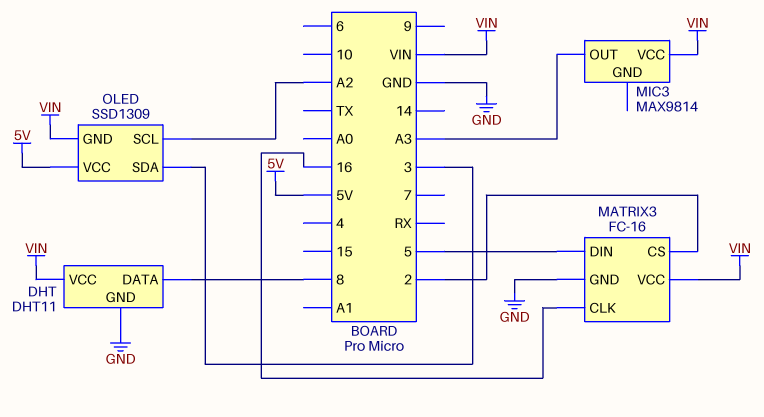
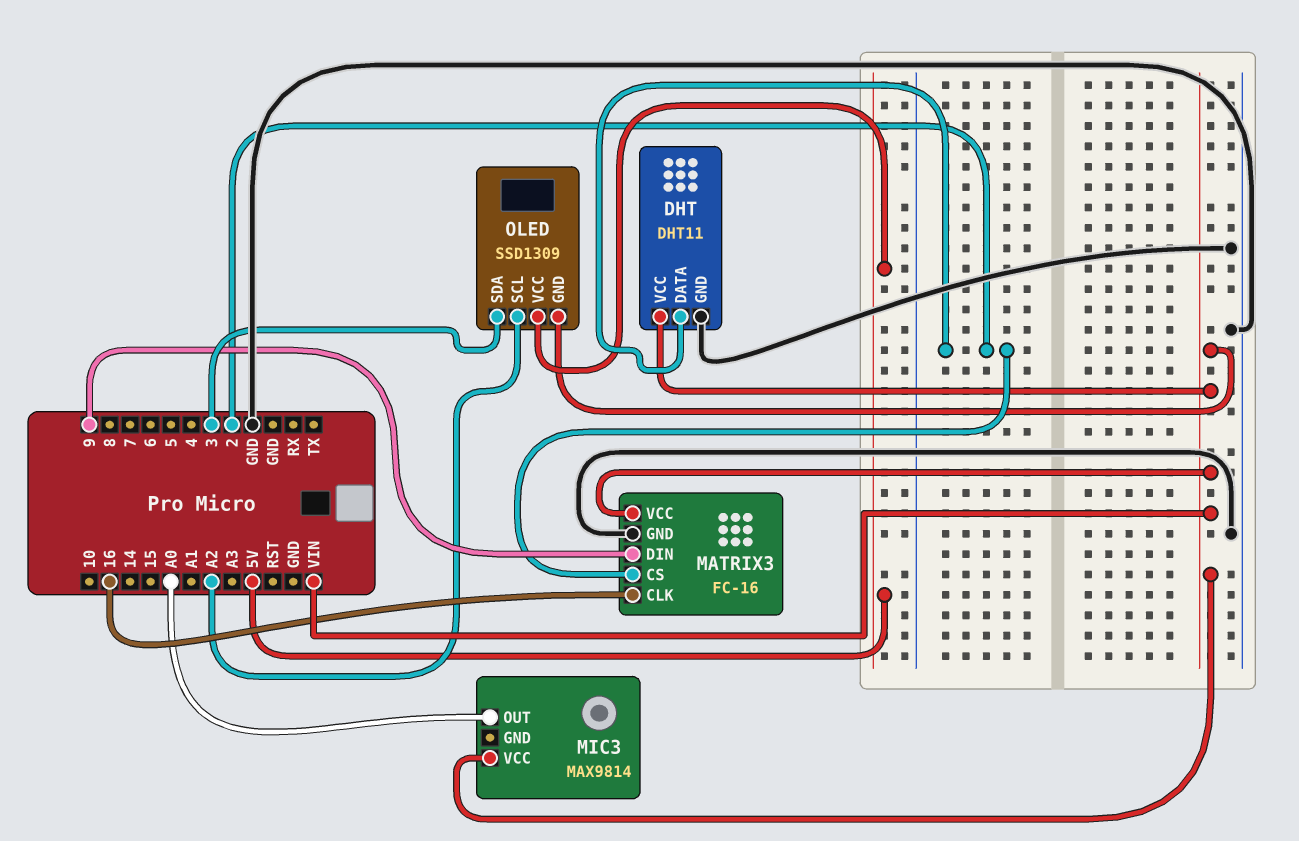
DHT pin DATA: 8 -> 2
MATRIX3 pin DIN: 5 -> 9
MIC3 pin OUT: A3 -> A0

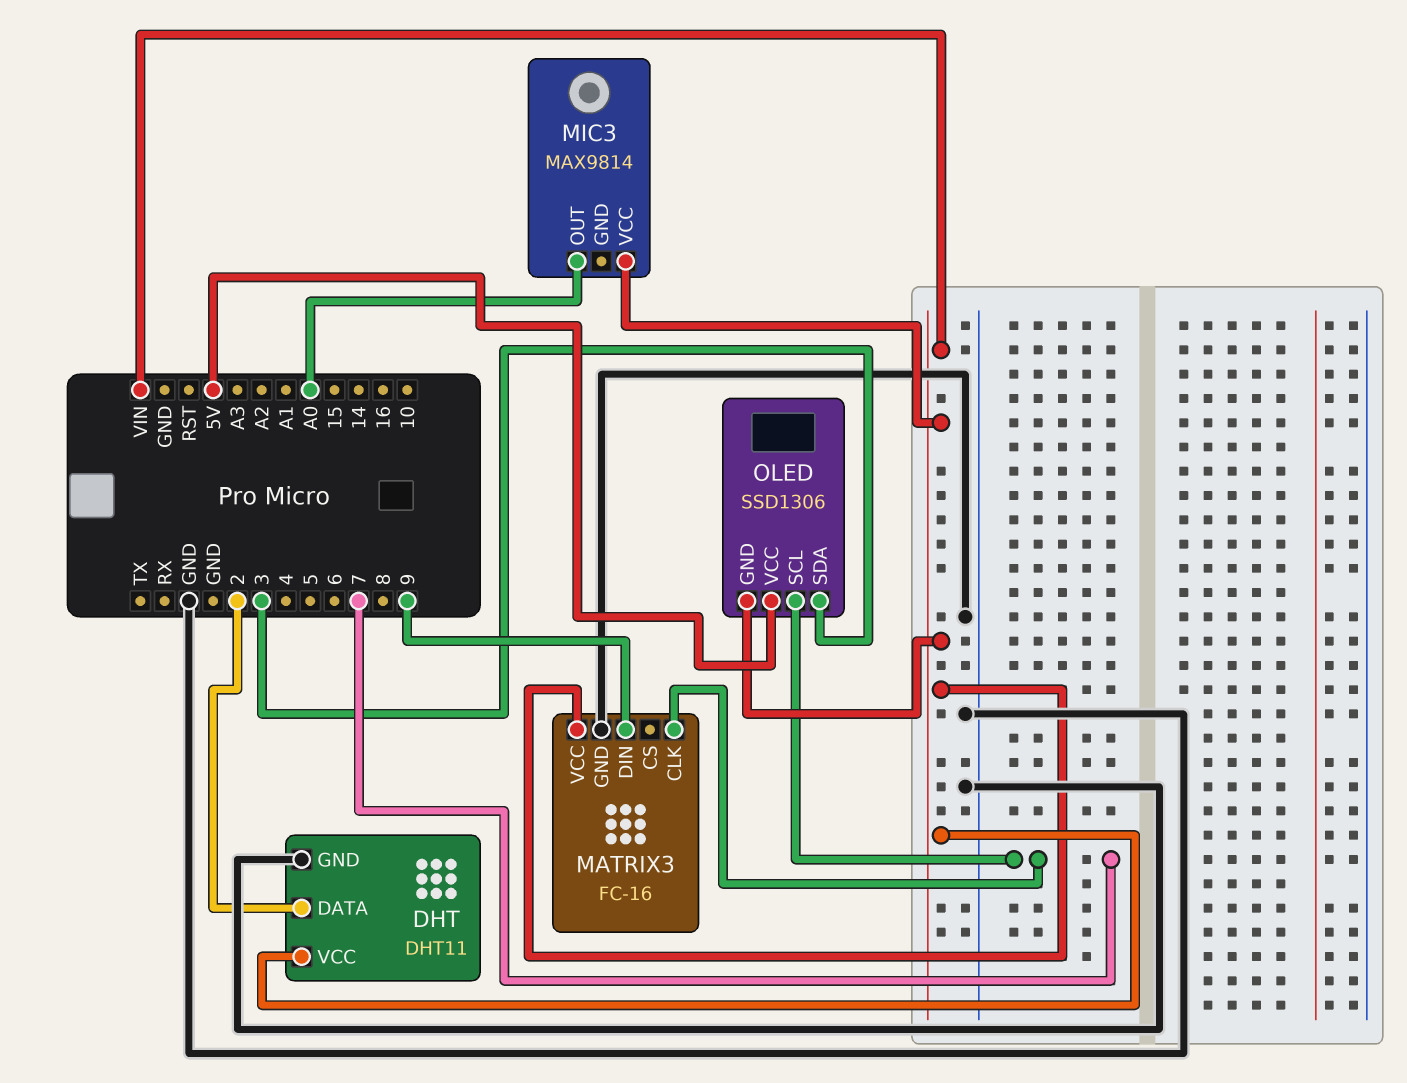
MATRIX3 pin CLK: 16 -> 7
MATRIX3 pin CS: 2 -> none
OLED: SSD1309 -> SSD1306
OLED pin SCL: A2 -> 7

